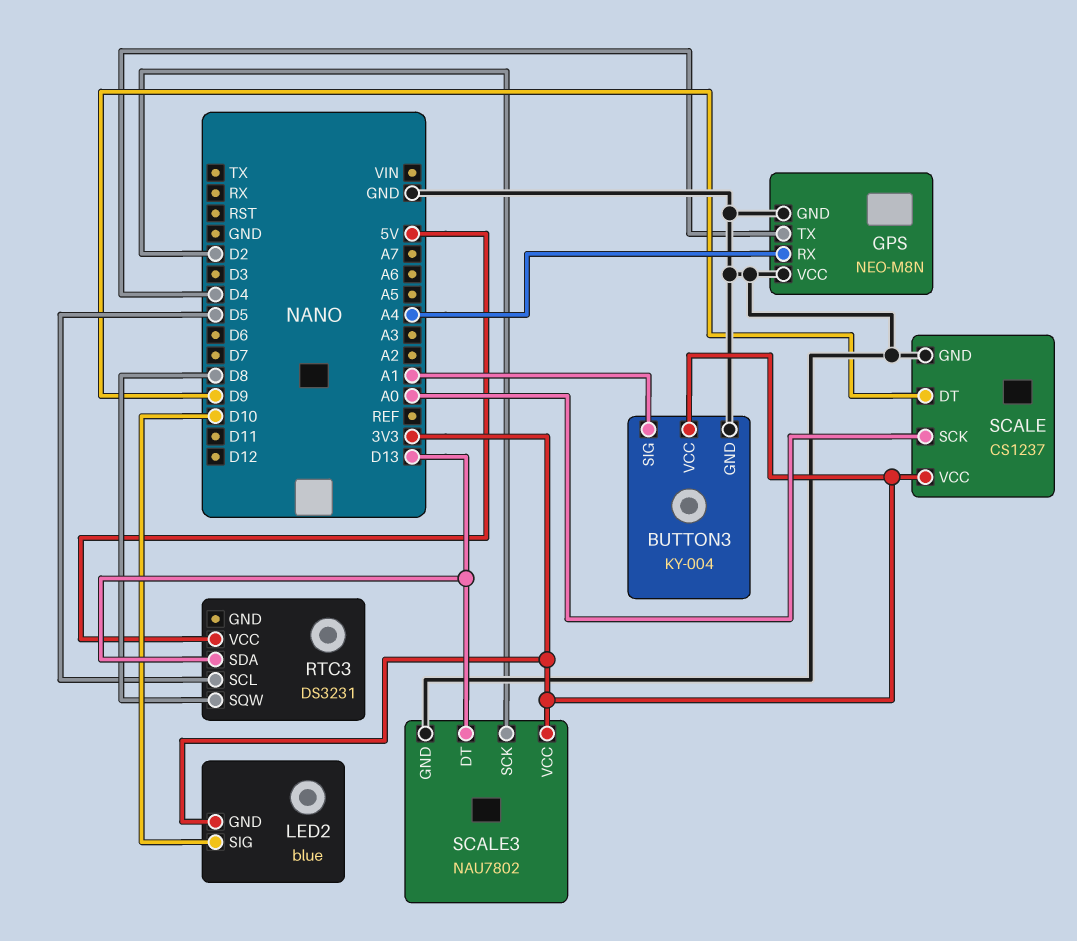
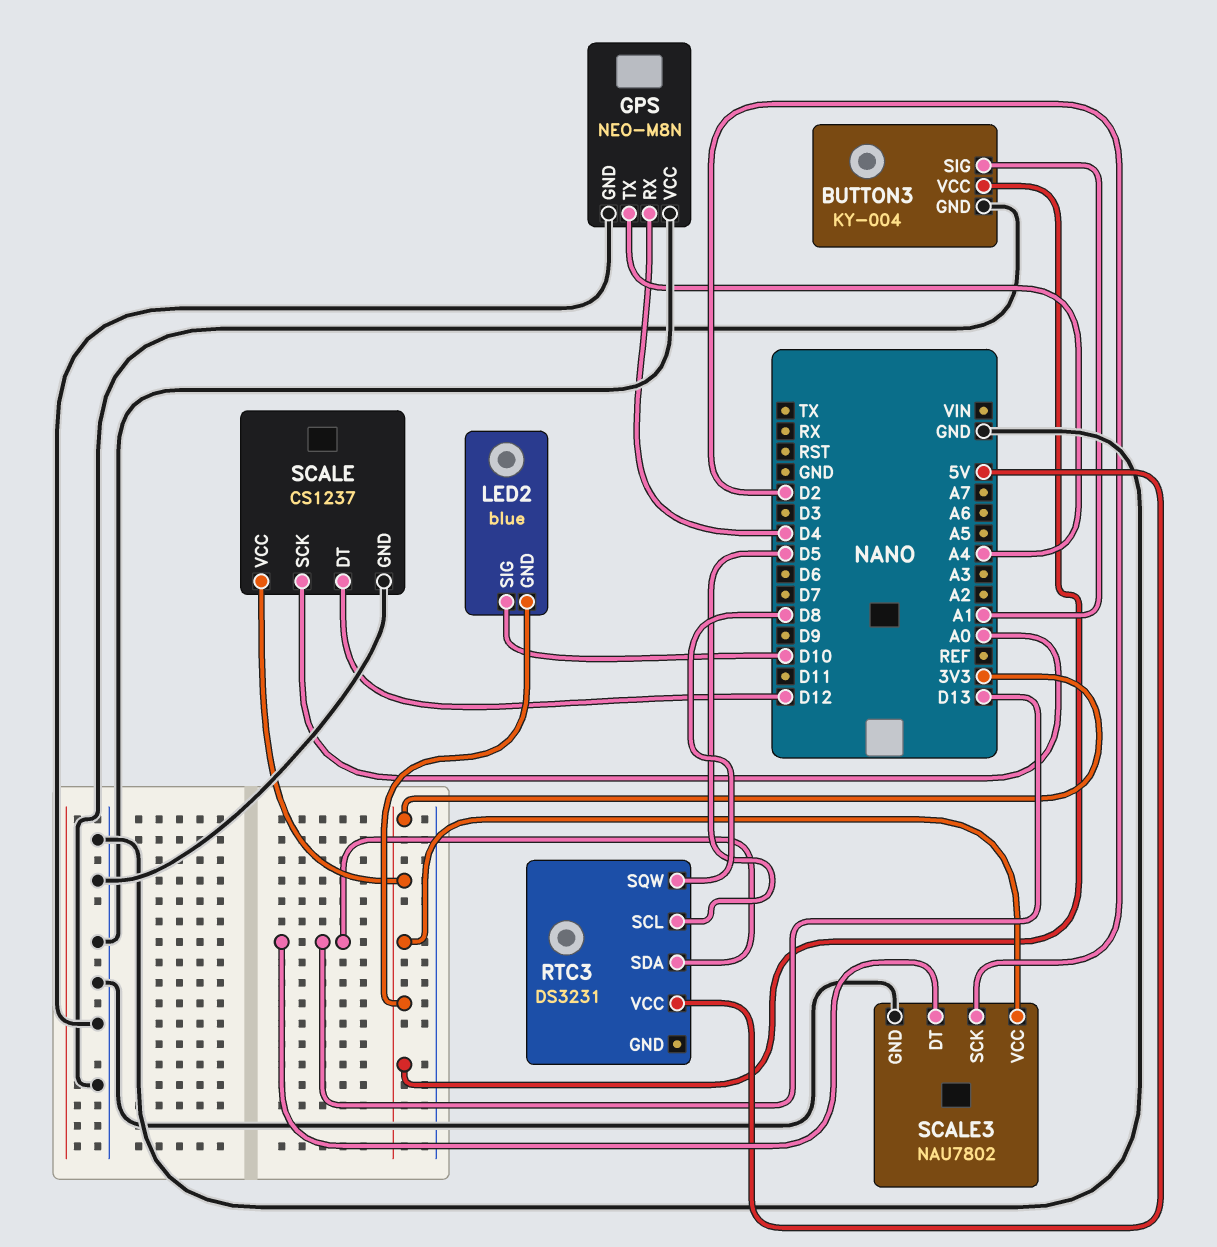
GPS pin RX: A4 -> D4
GPS pin TX: D4 -> A4
SCALE pin DT: D9 -> D12

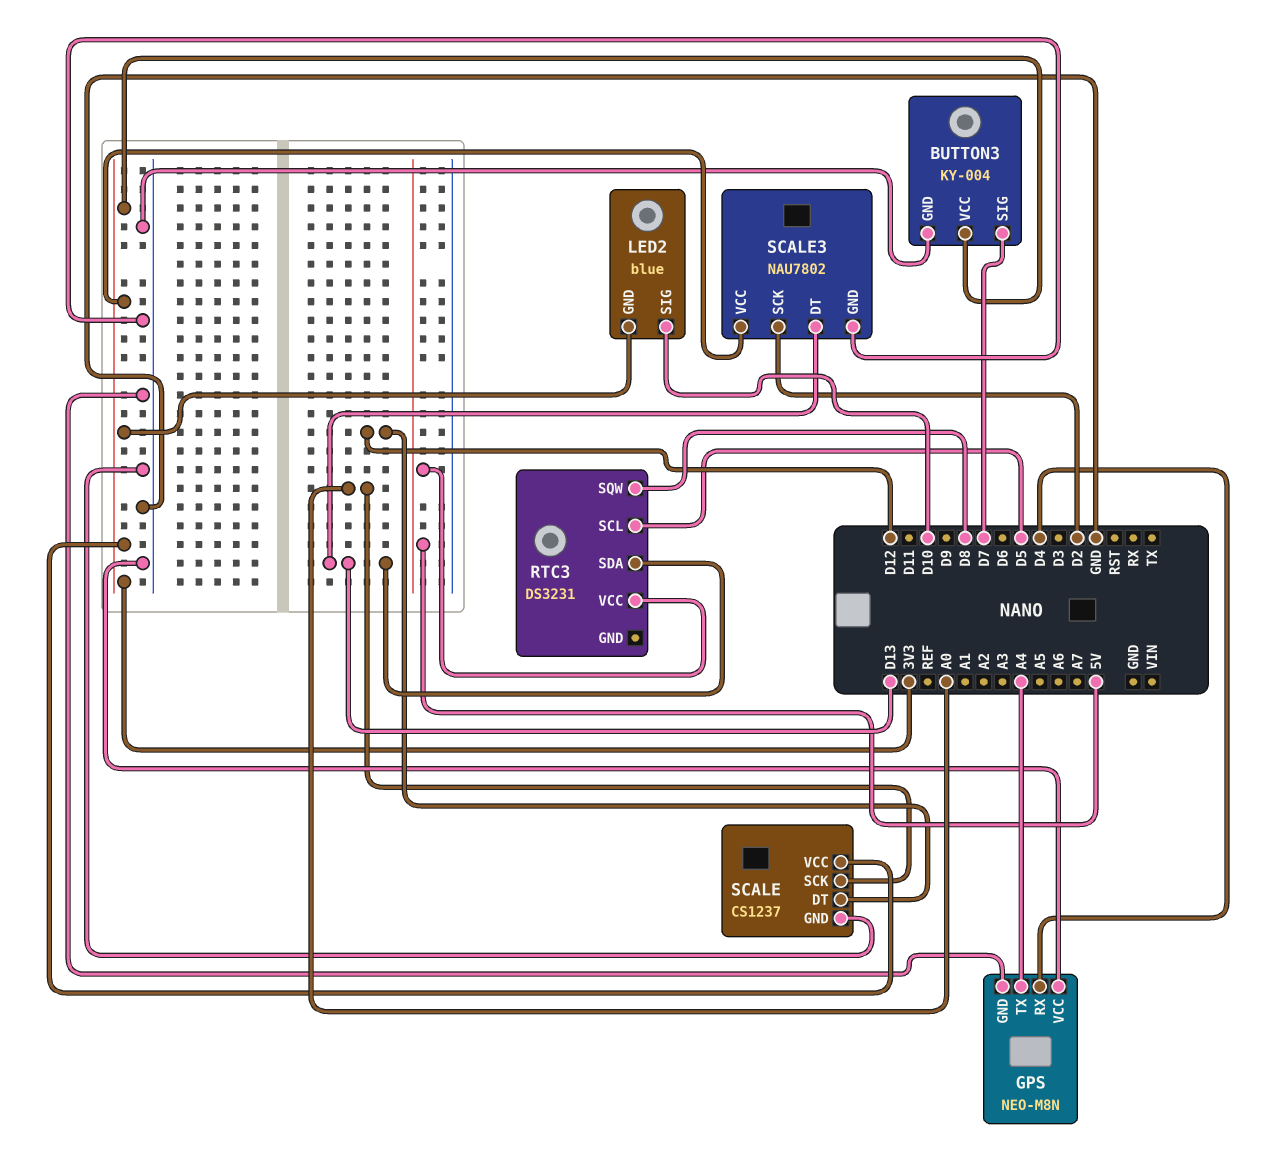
BUTTON3 pin SIG: A1 -> D7

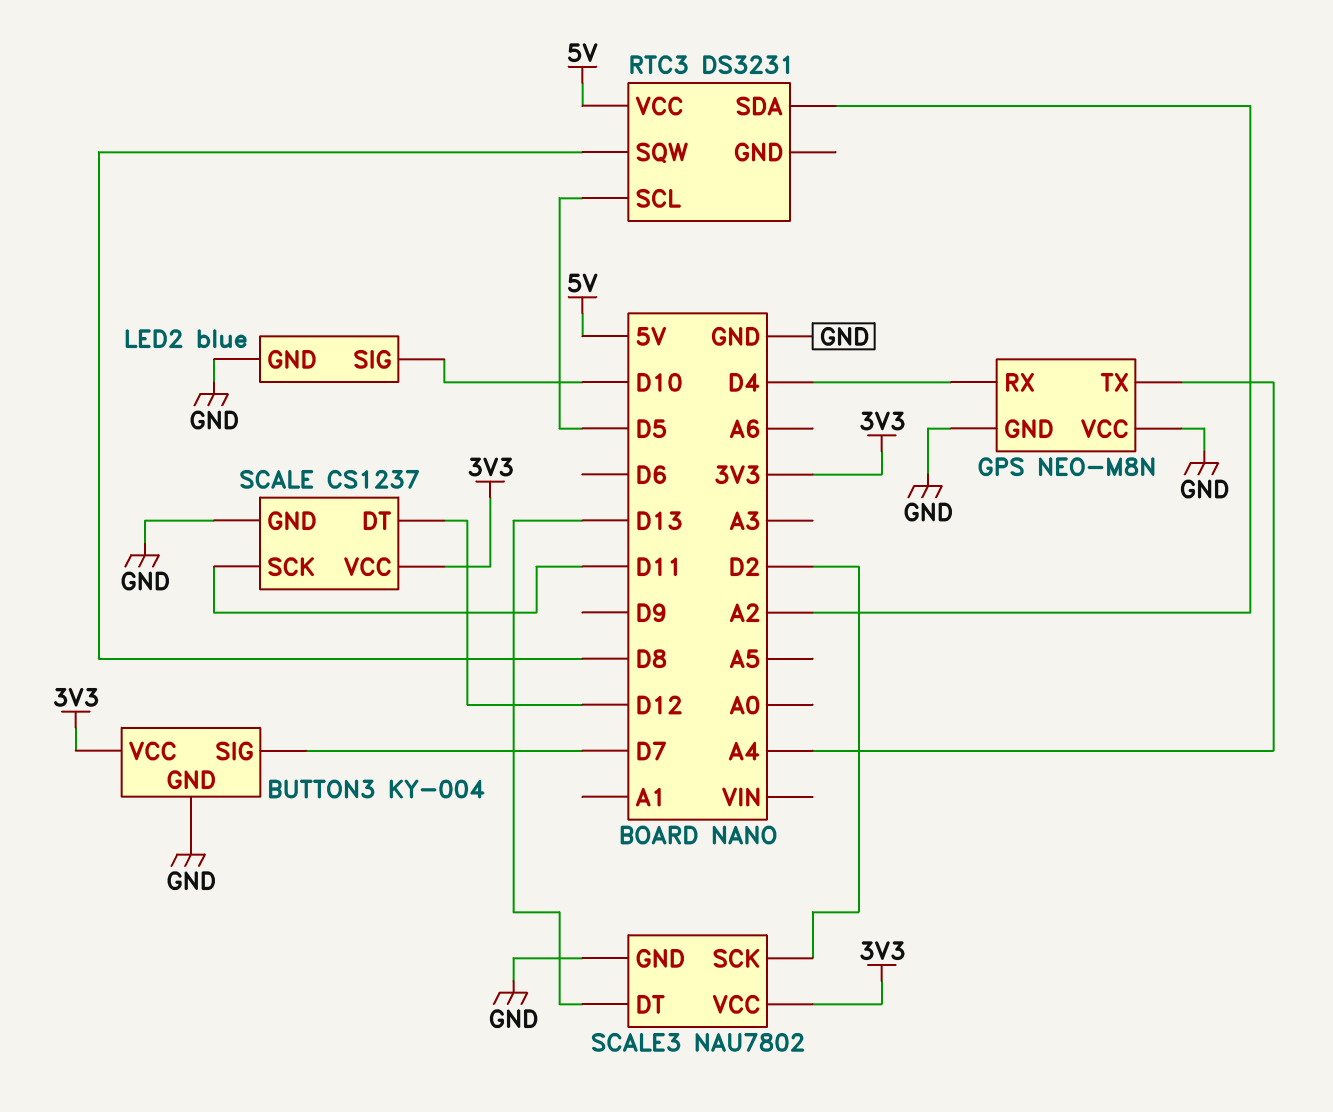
LED2 pin GND: 3V3 -> GND
RTC3 pin SDA: D13 -> A2
SCALE pin SCK: A0 -> D11

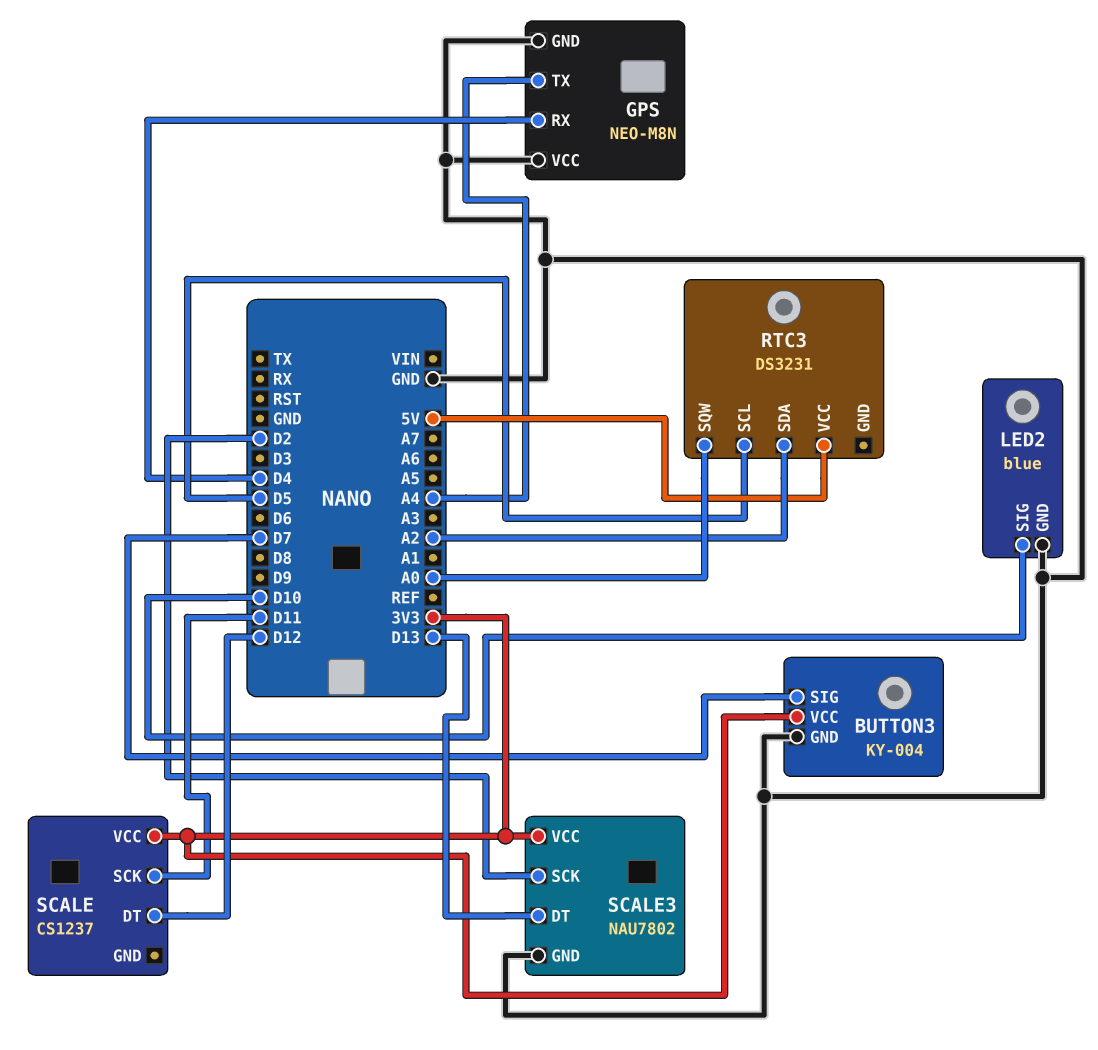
RTC3 pin SQW: D8 -> A0
SCALE pin GND: GND -> none

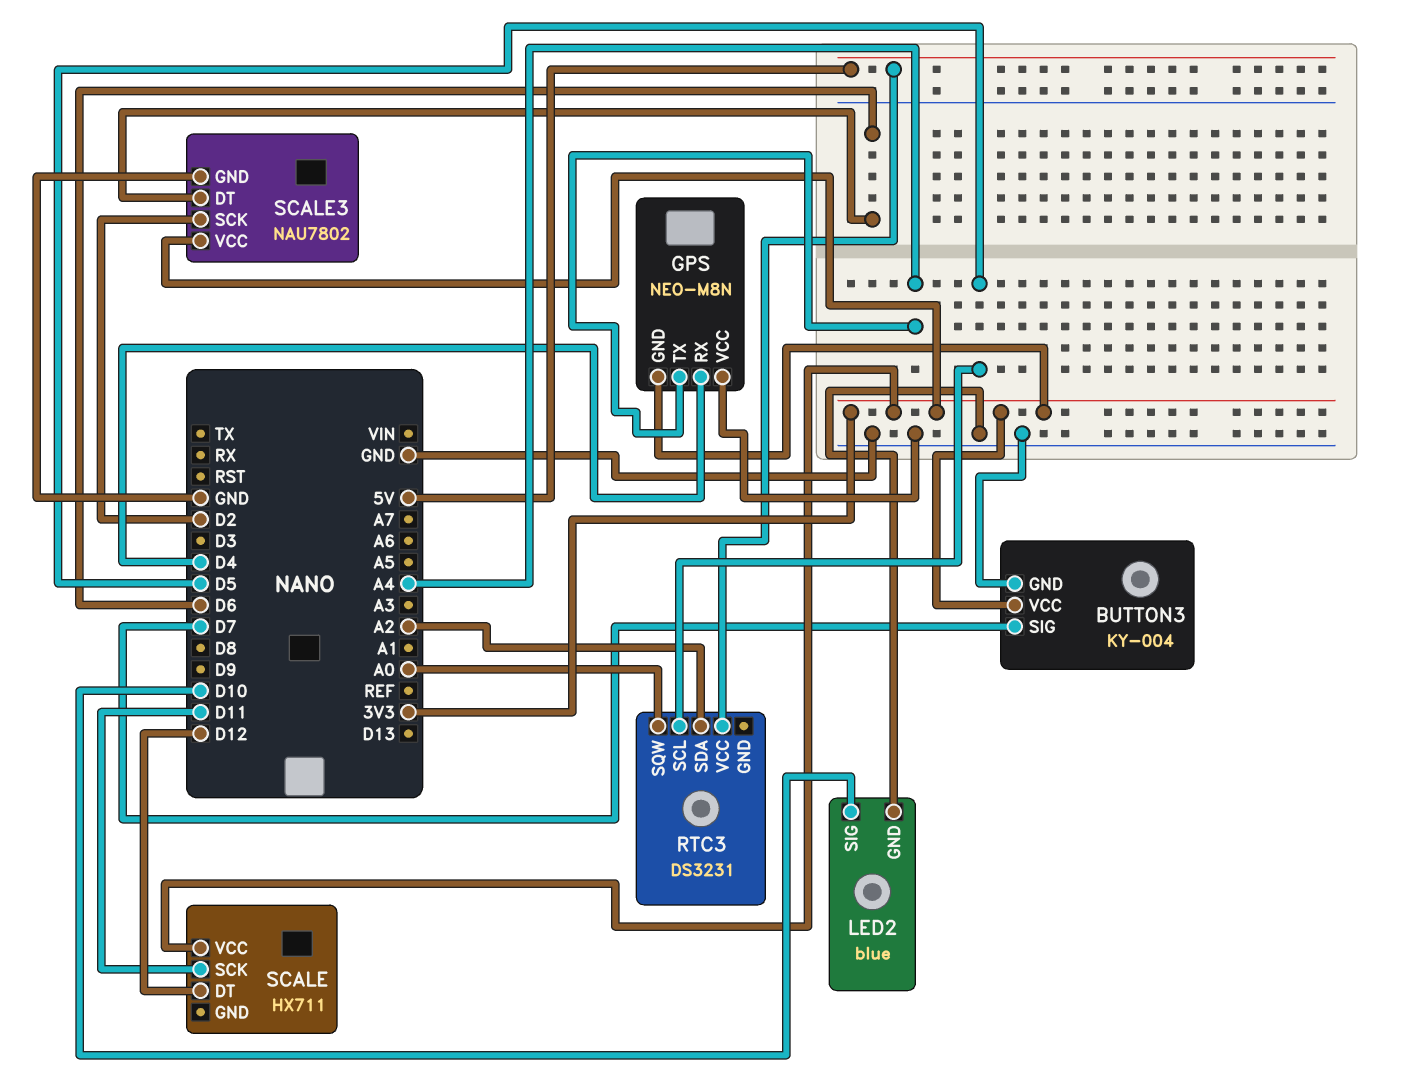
GPS pin GND: GND -> 3V3
SCALE: CS1237 -> HX711
SCALE3 pin DT: D13 -> D6

